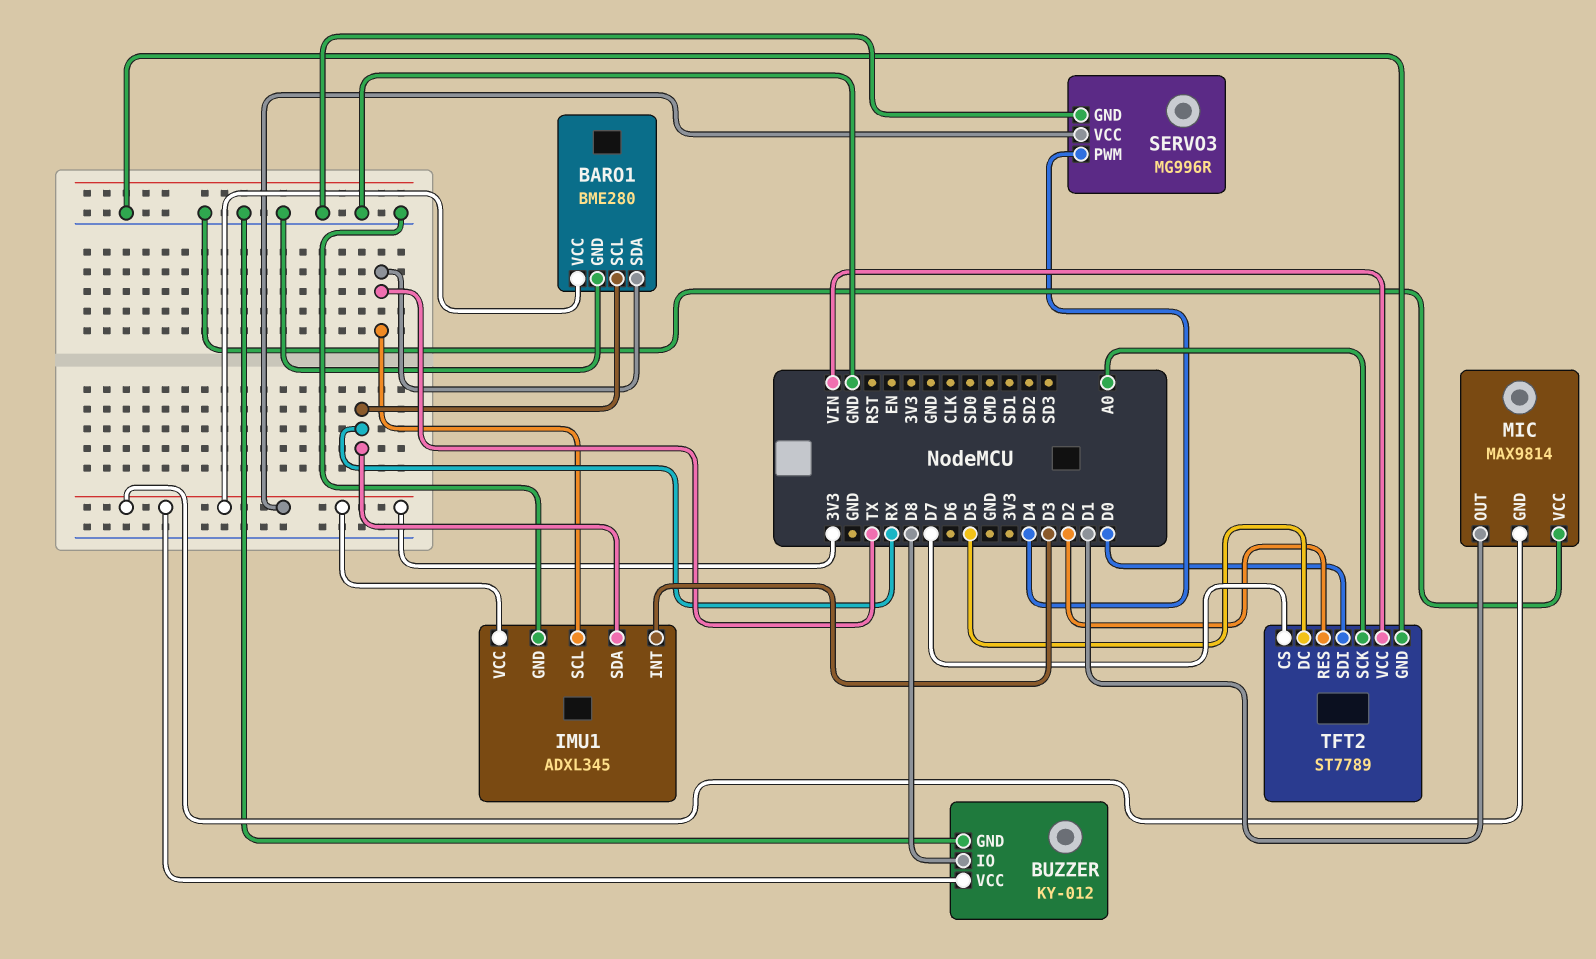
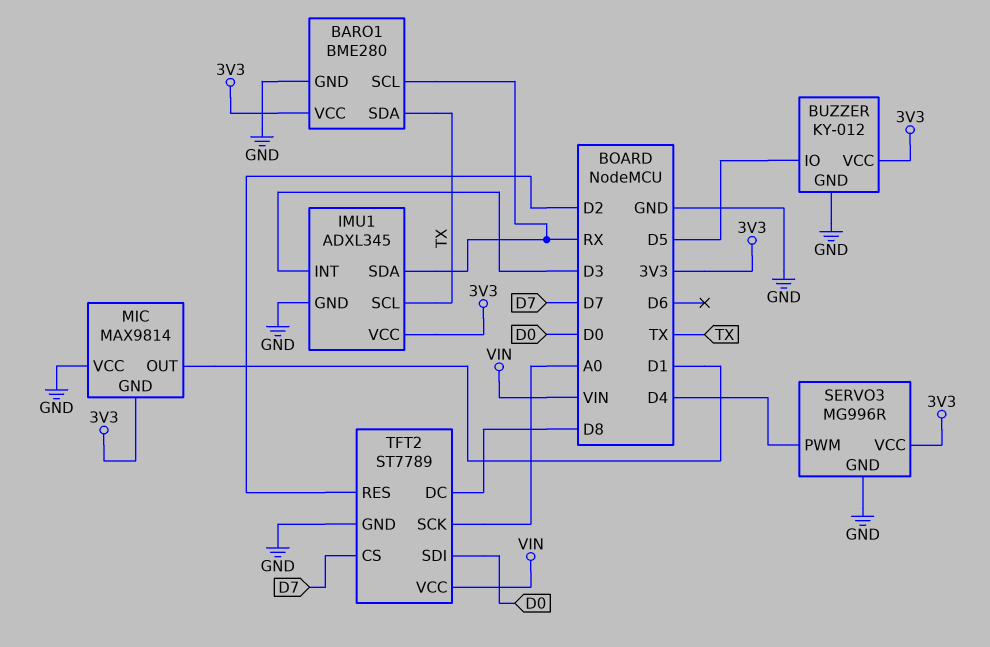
BUZZER pin IO: D8 -> D5
TFT2 pin DC: D5 -> D8

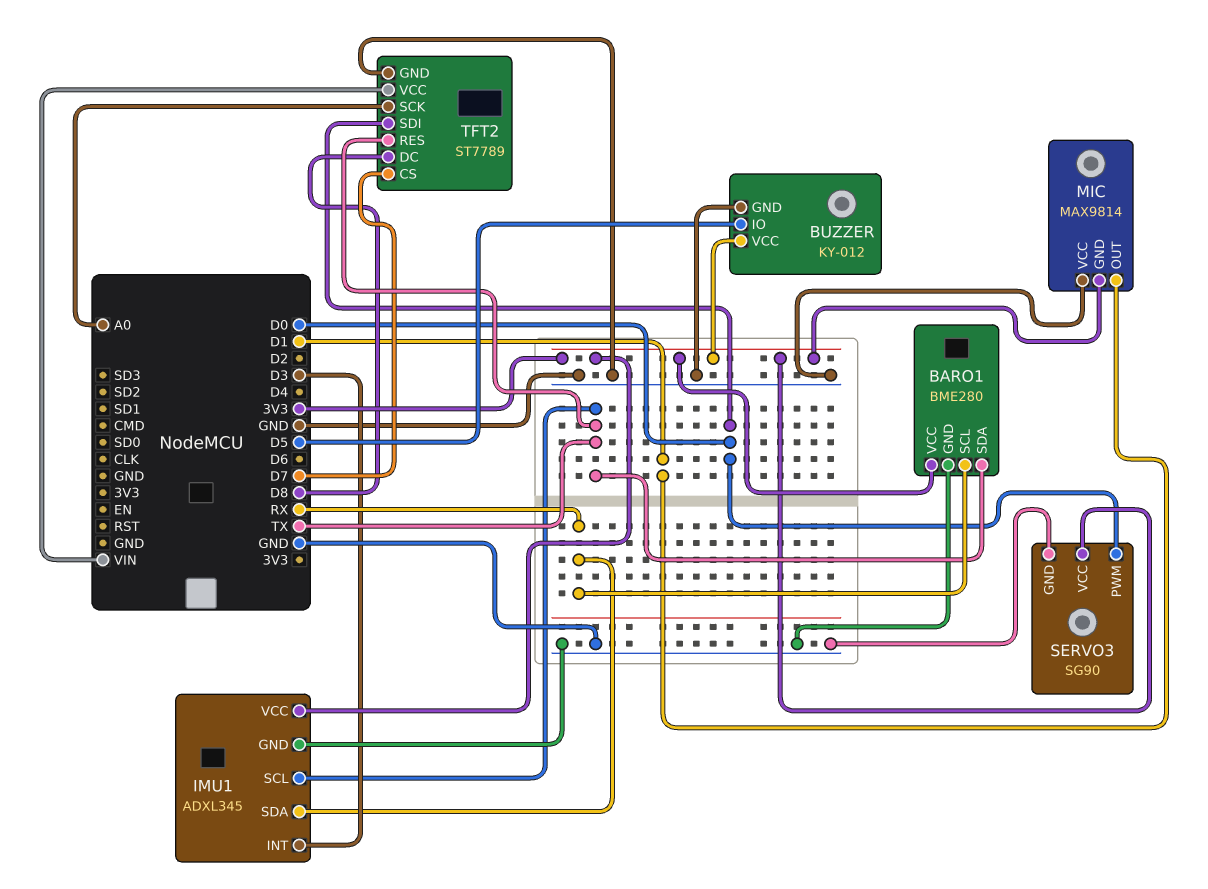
SERVO3: MG996R -> SG90
SERVO3 pin PWM: D4 -> D0
TFT2 pin RES: D2 -> TX

